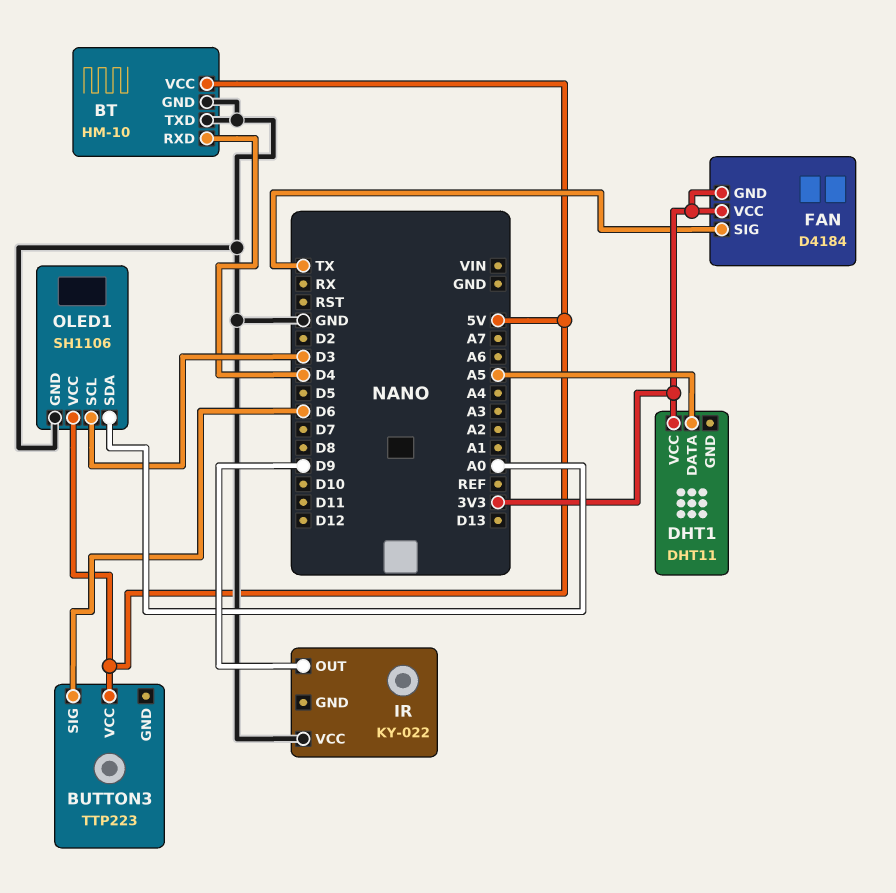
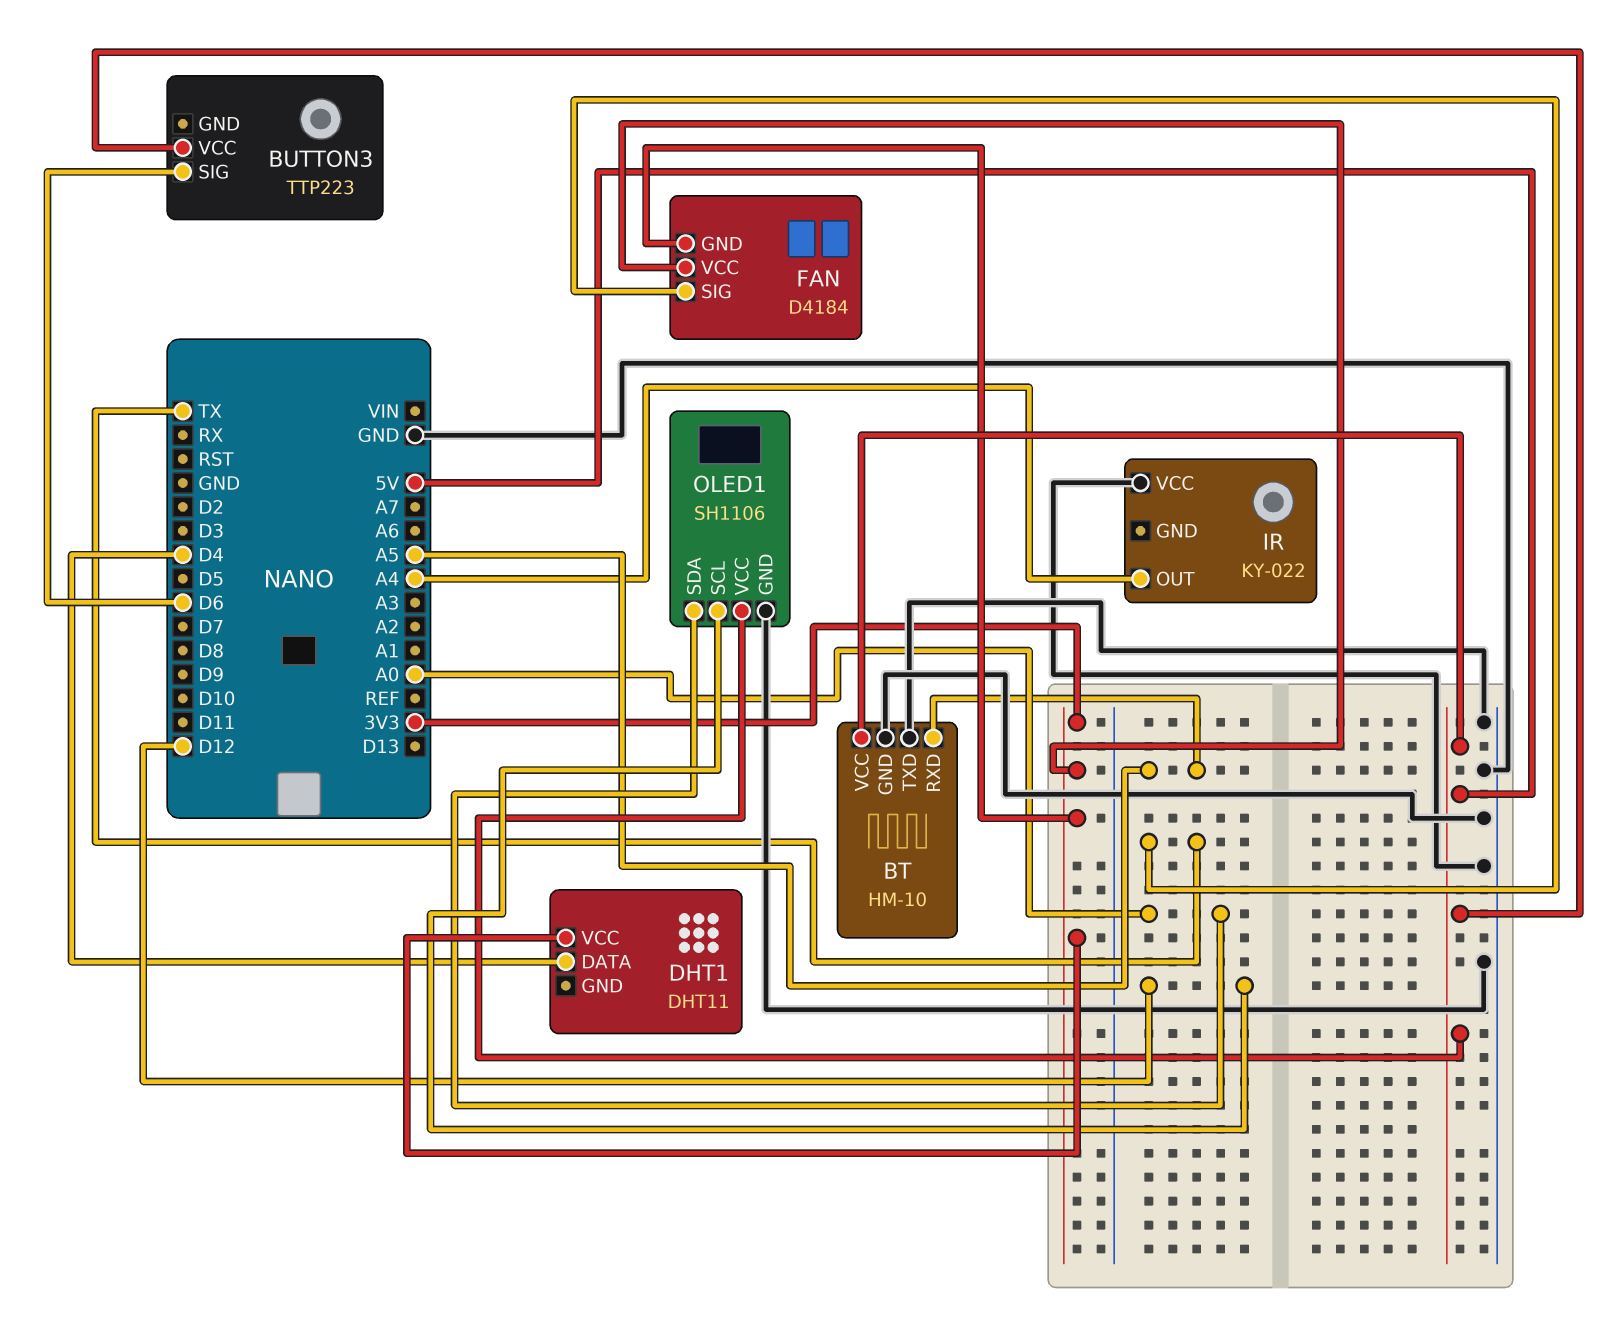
BT pin RXD: D4 -> A5
DHT1 pin DATA: A5 -> D4
IR pin OUT: D9 -> A4
OLED1 pin SCL: D3 -> D12

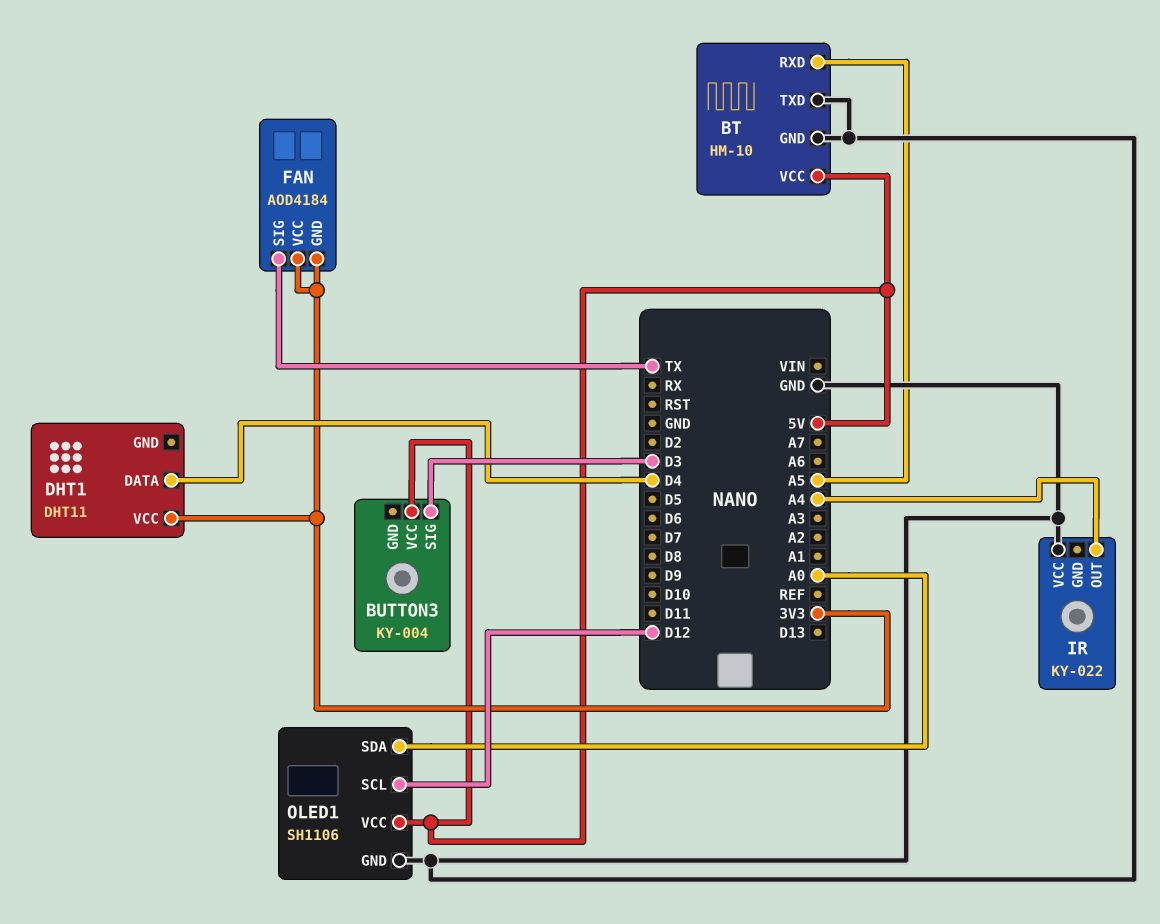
BUTTON3: TTP223 -> KY-004
BUTTON3 pin SIG: D6 -> D3
FAN: D4184 -> AOD4184

